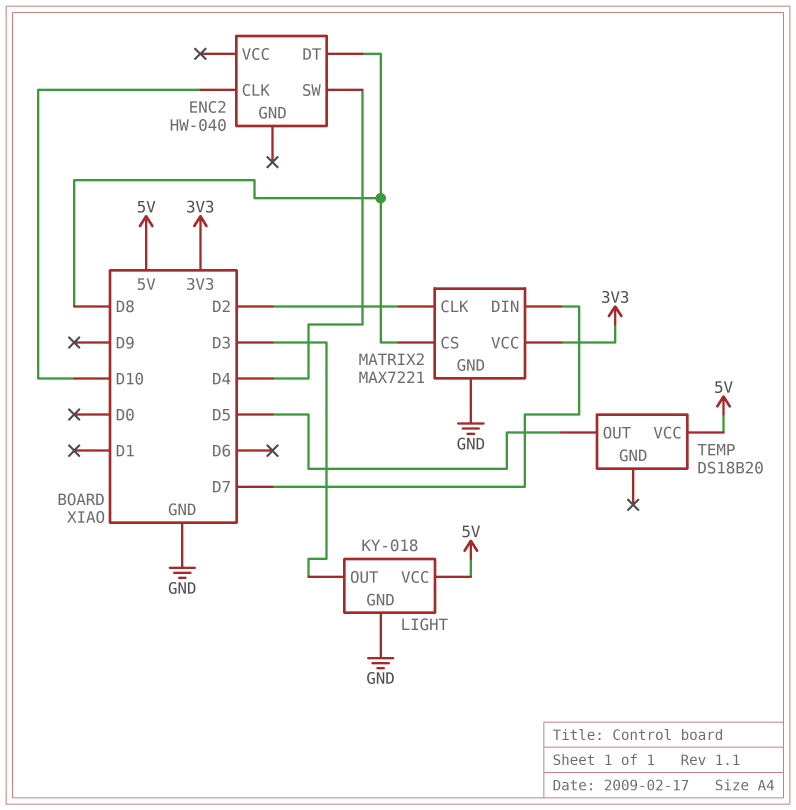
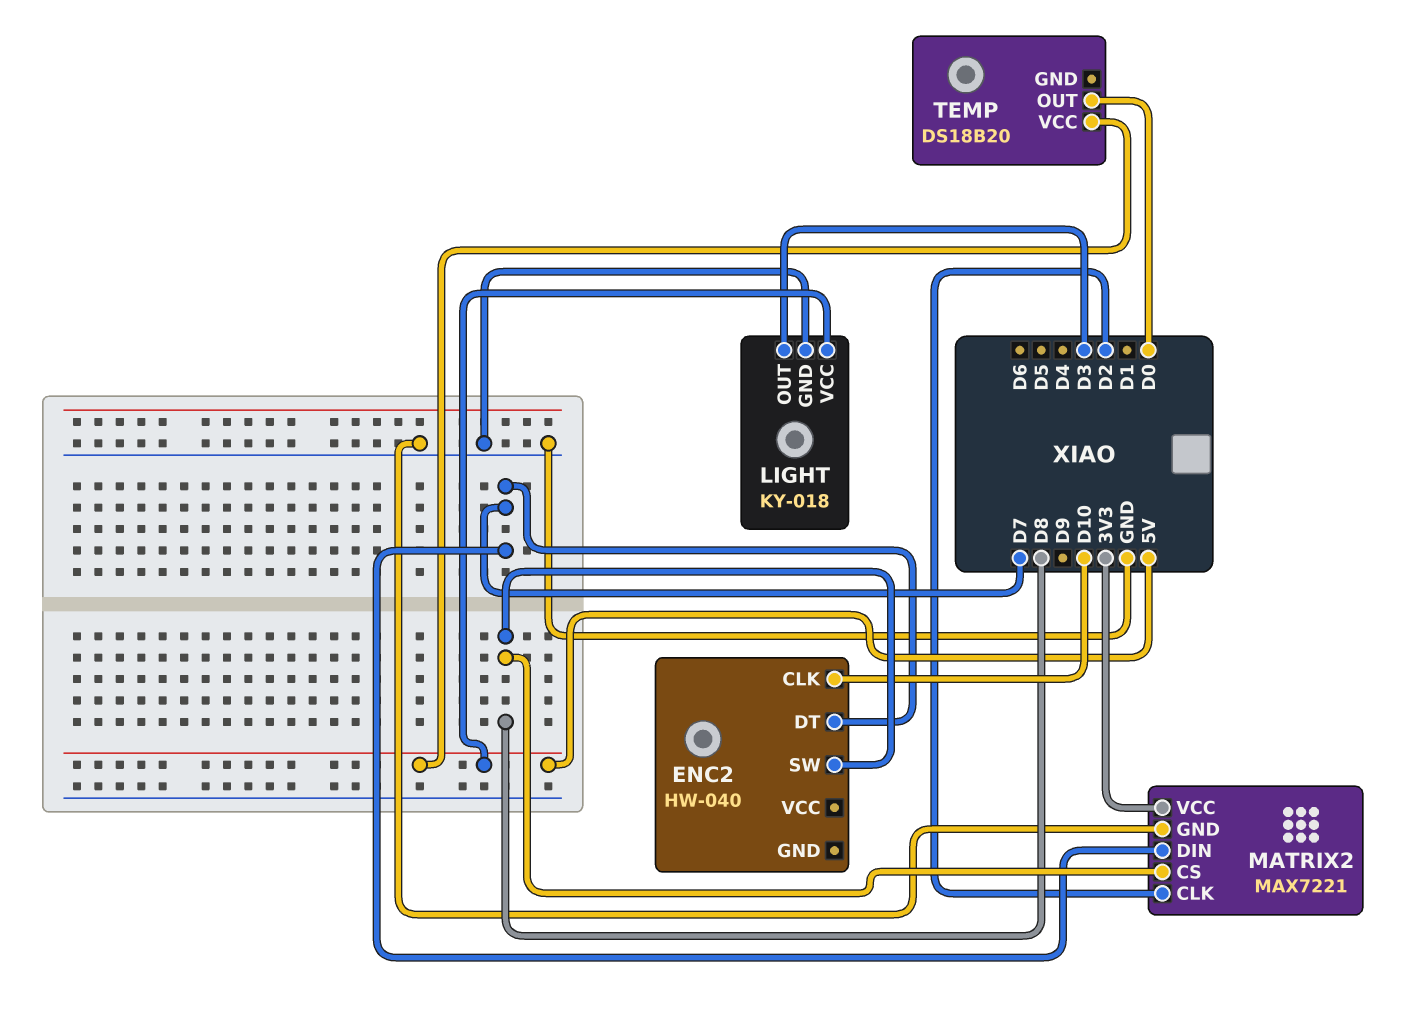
ENC2 pin DT: D8 -> D7
ENC2 pin SW: D4 -> D8
TEMP pin OUT: D5 -> D0

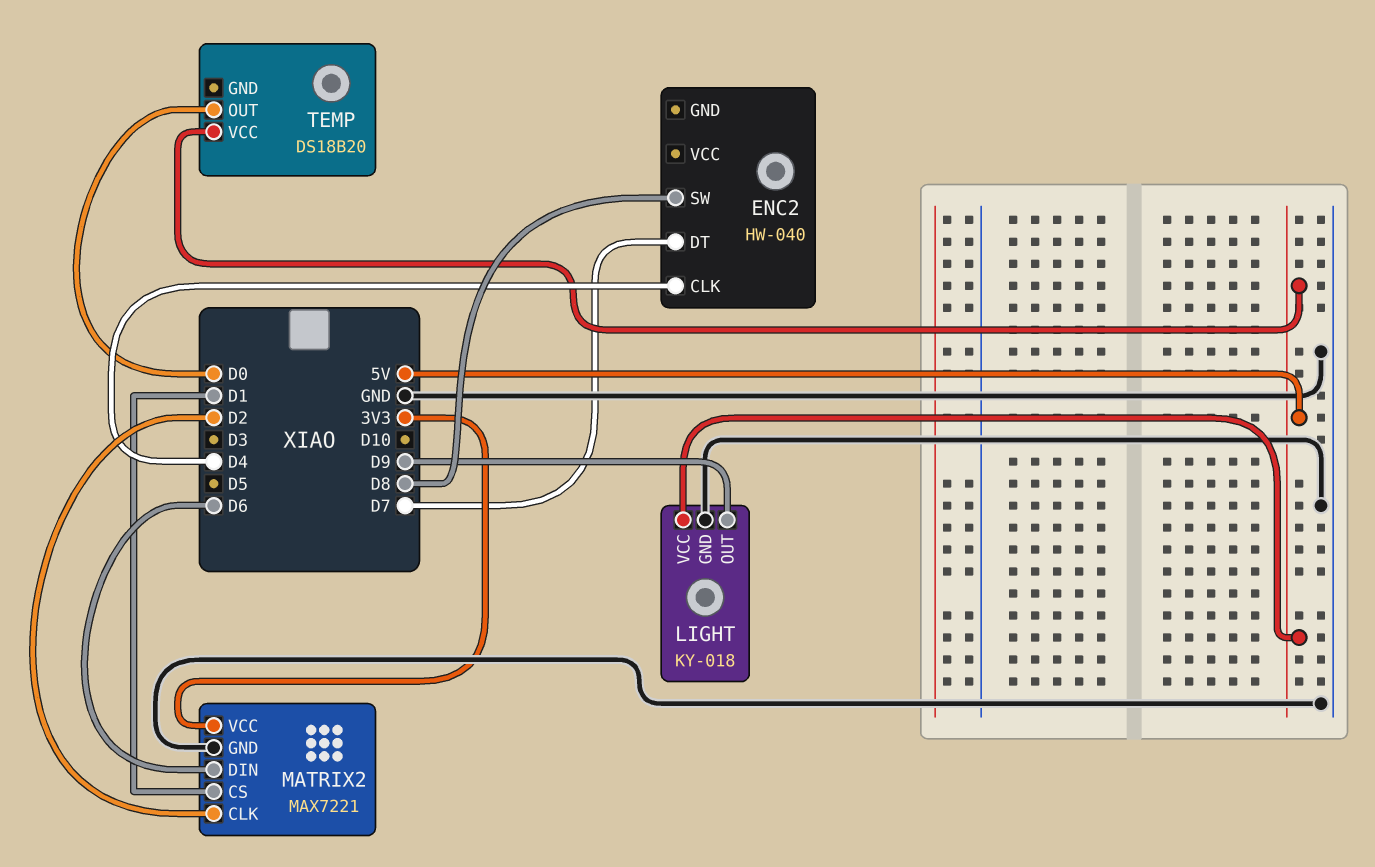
ENC2 pin CLK: D10 -> D4
LIGHT pin OUT: D3 -> D9
MATRIX2 pin CS: D8 -> D1
MATRIX2 pin DIN: D7 -> D6

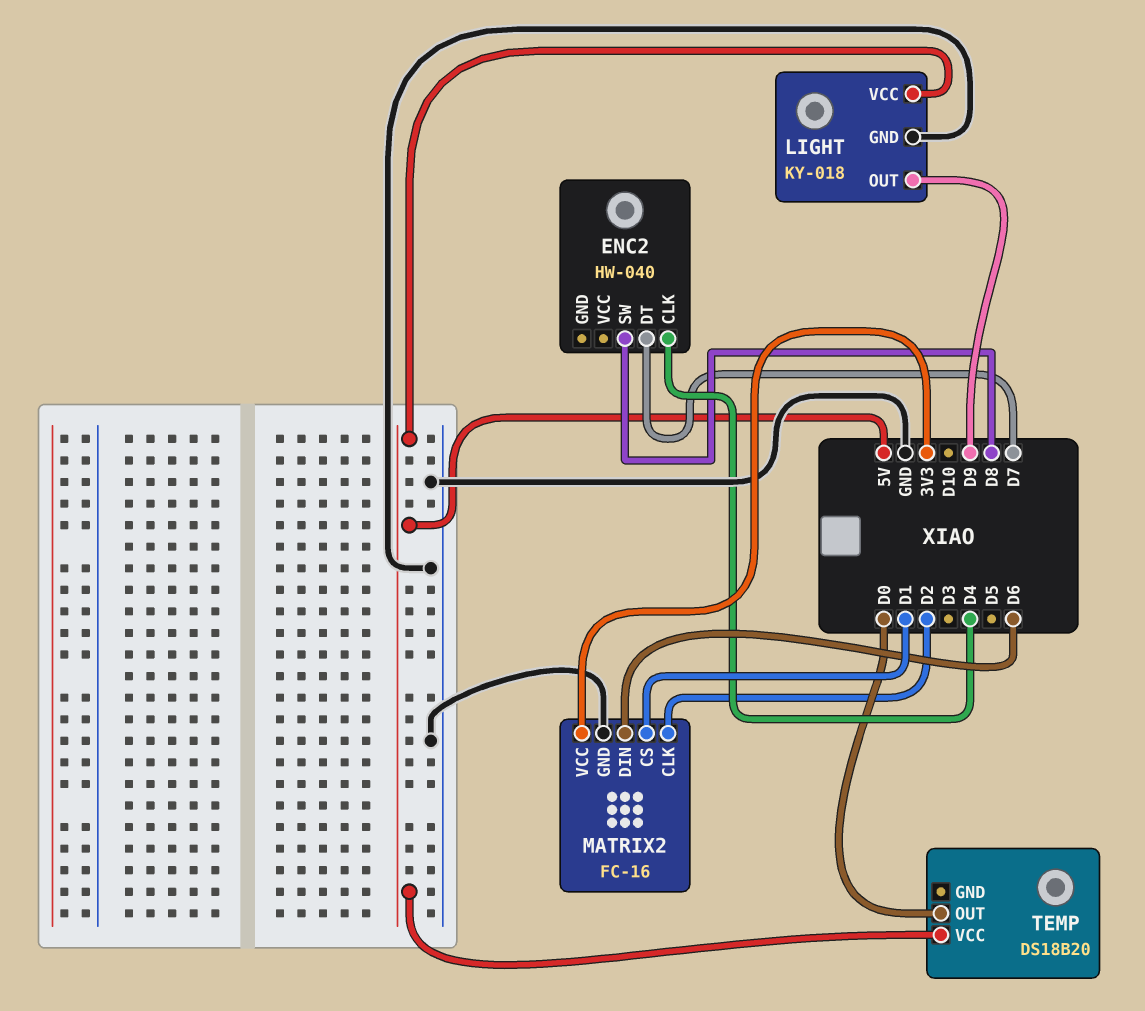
MATRIX2: MAX7221 -> FC-16

